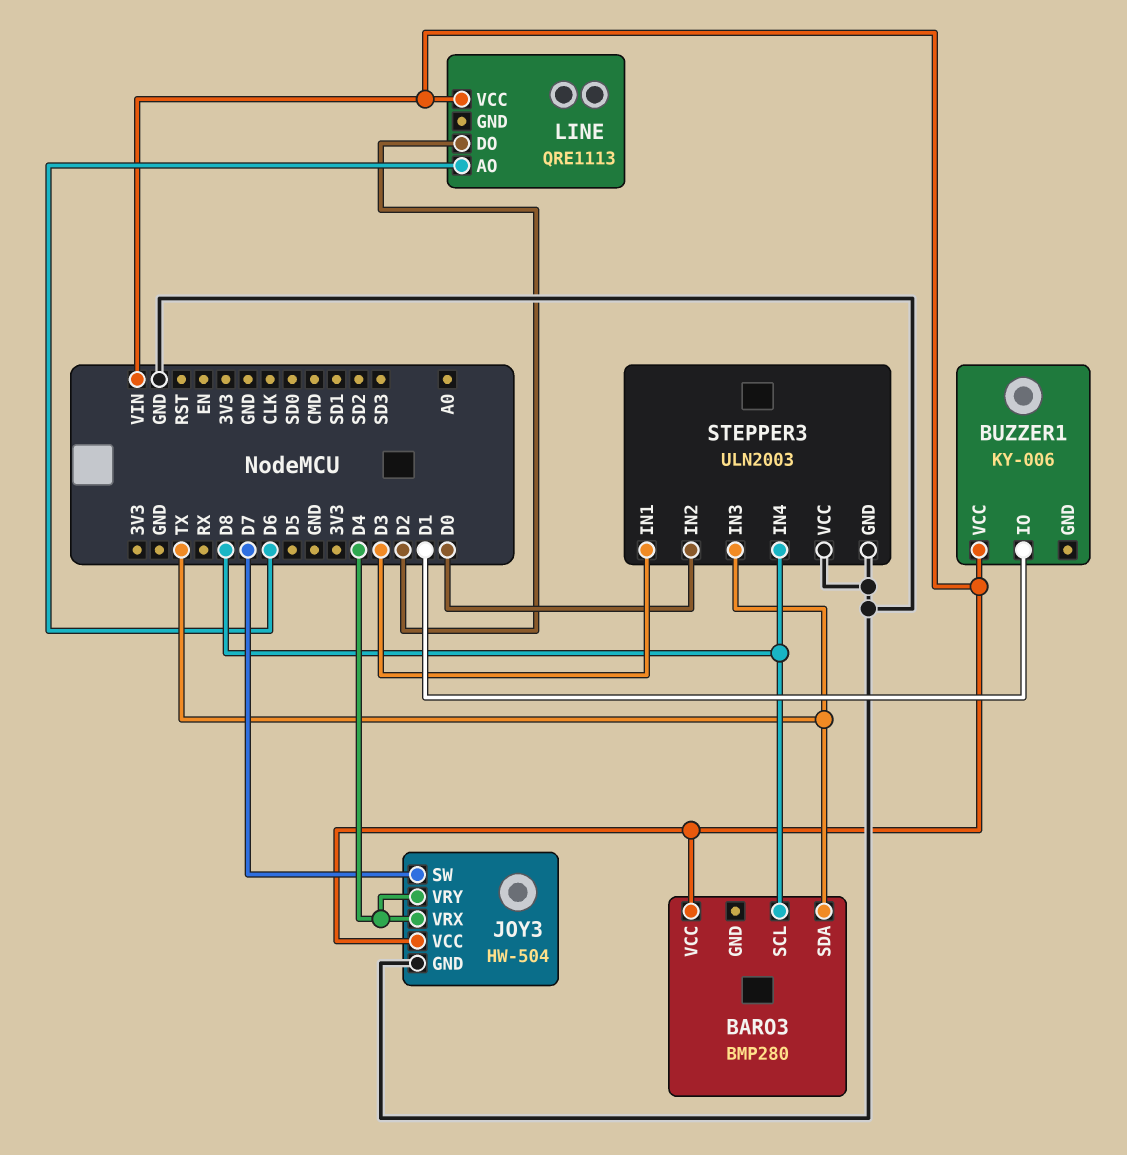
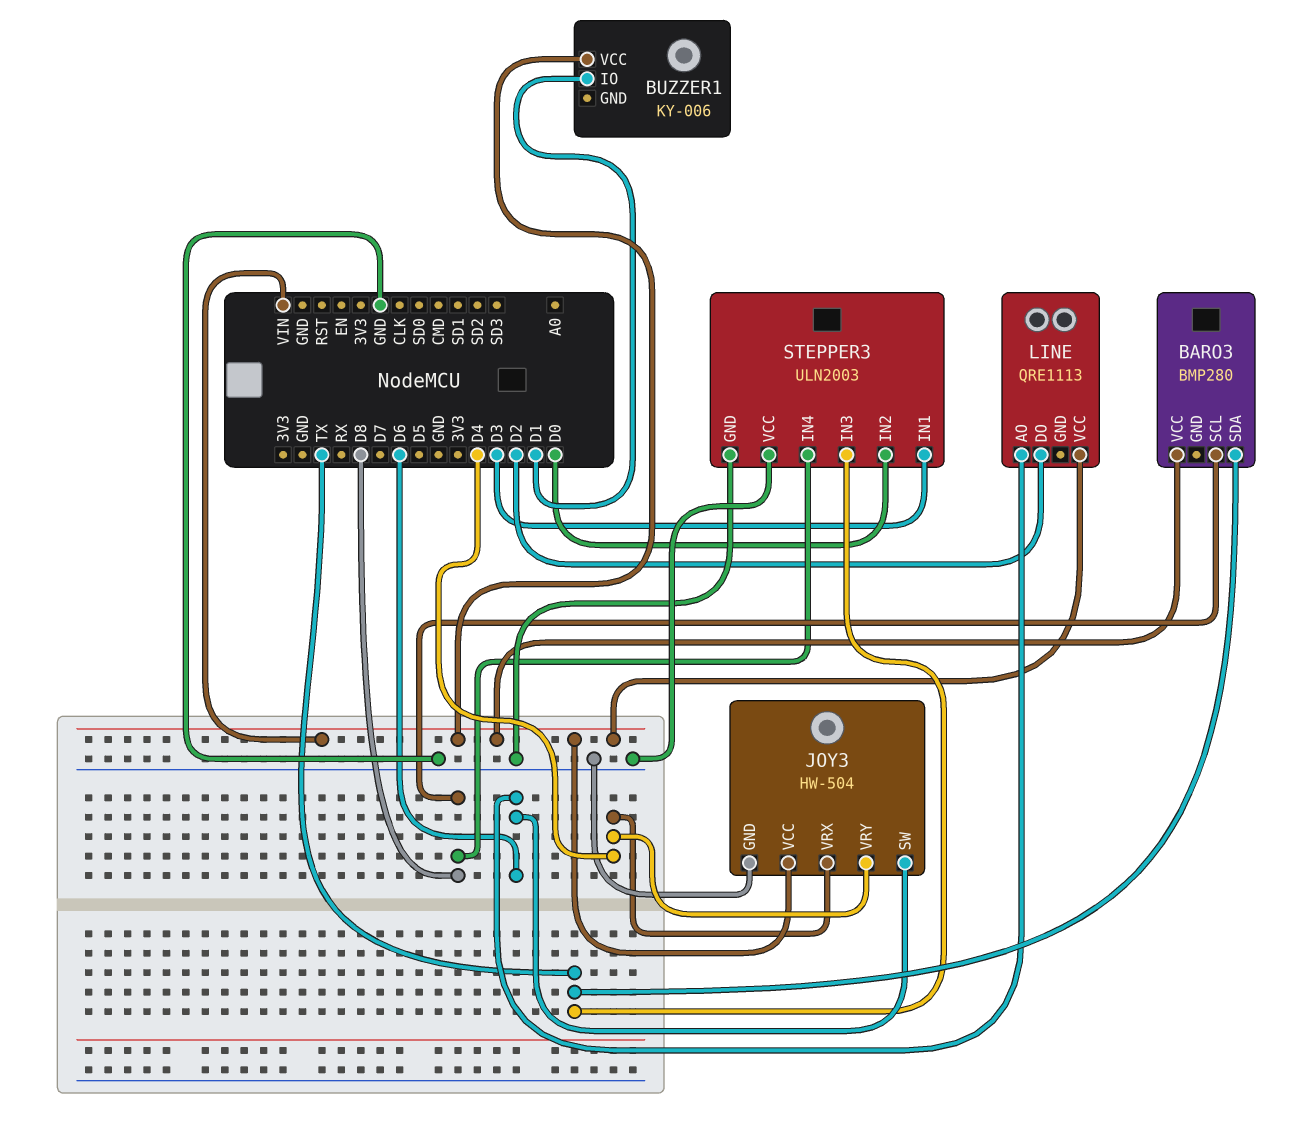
JOY3 pin SW: D7 -> D6

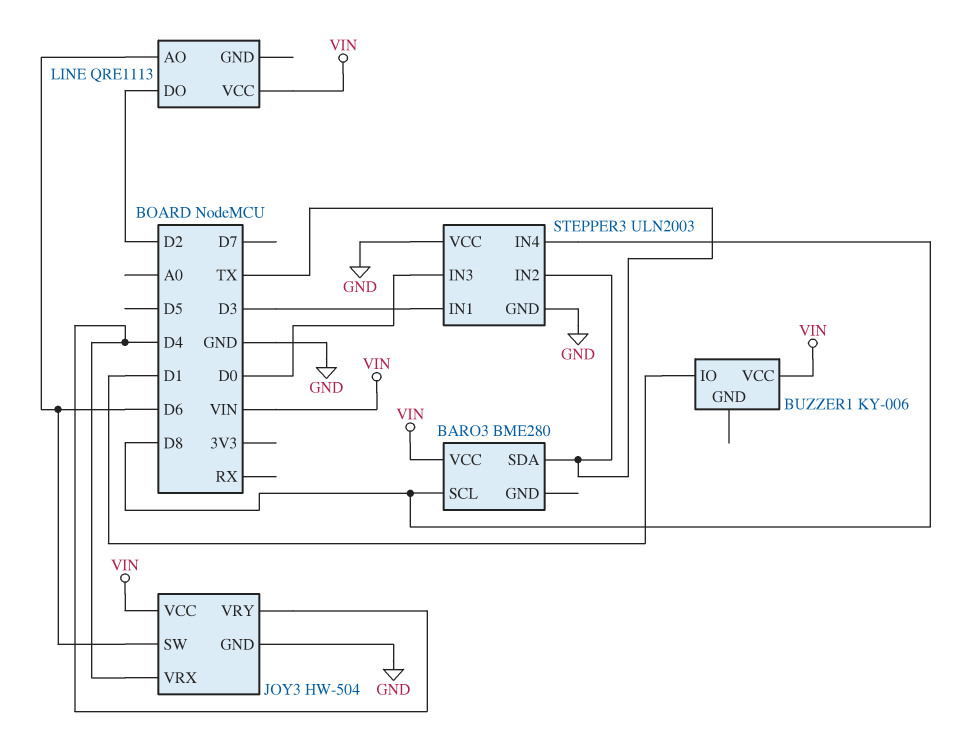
BARO3: BMP280 -> BME280
STEPPER3 pin IN2: D0 -> TX
STEPPER3 pin IN3: TX -> D0

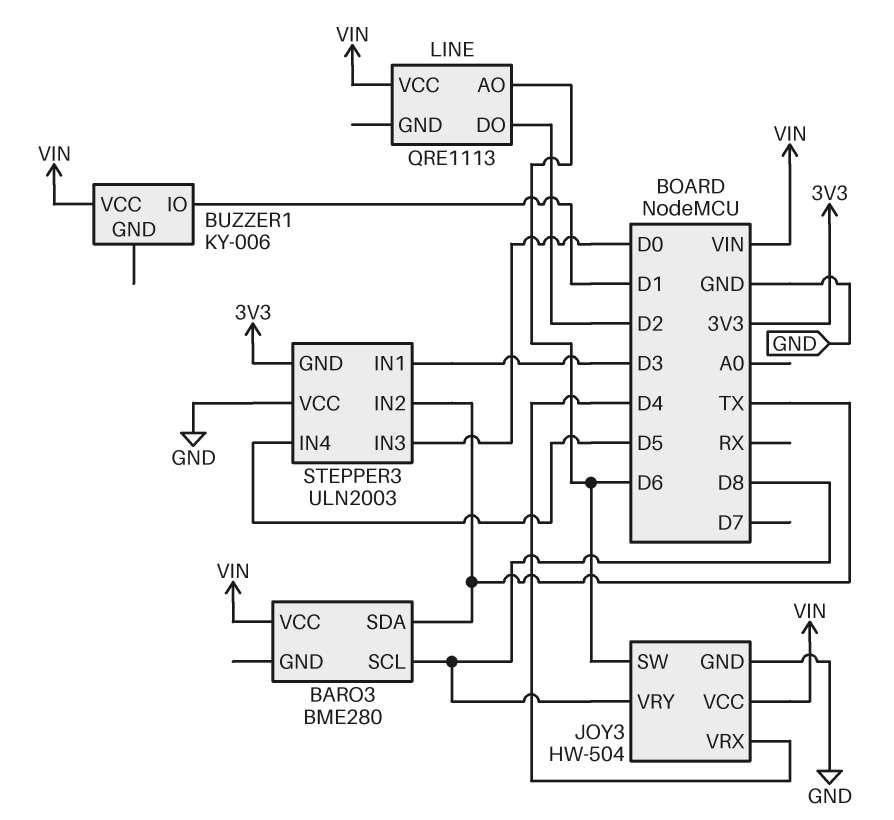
JOY3 pin VRY: D4 -> D8
STEPPER3 pin GND: GND -> 3V3
STEPPER3 pin IN4: D8 -> D5

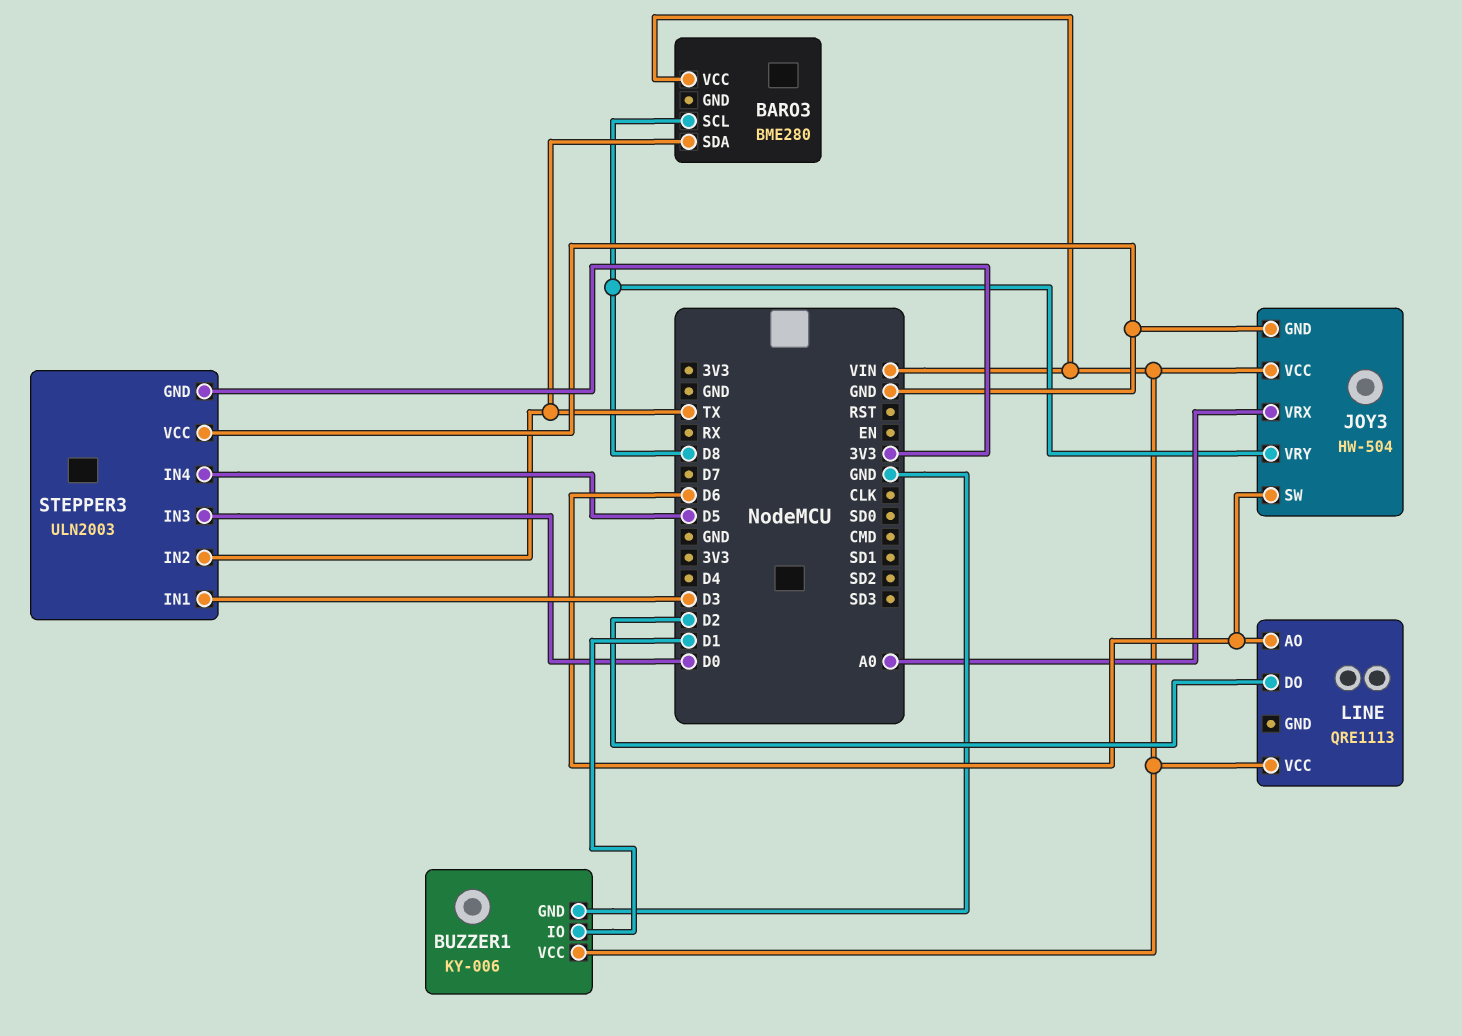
BUZZER1 pin GND: none -> GND
JOY3 pin VRX: D4 -> A0

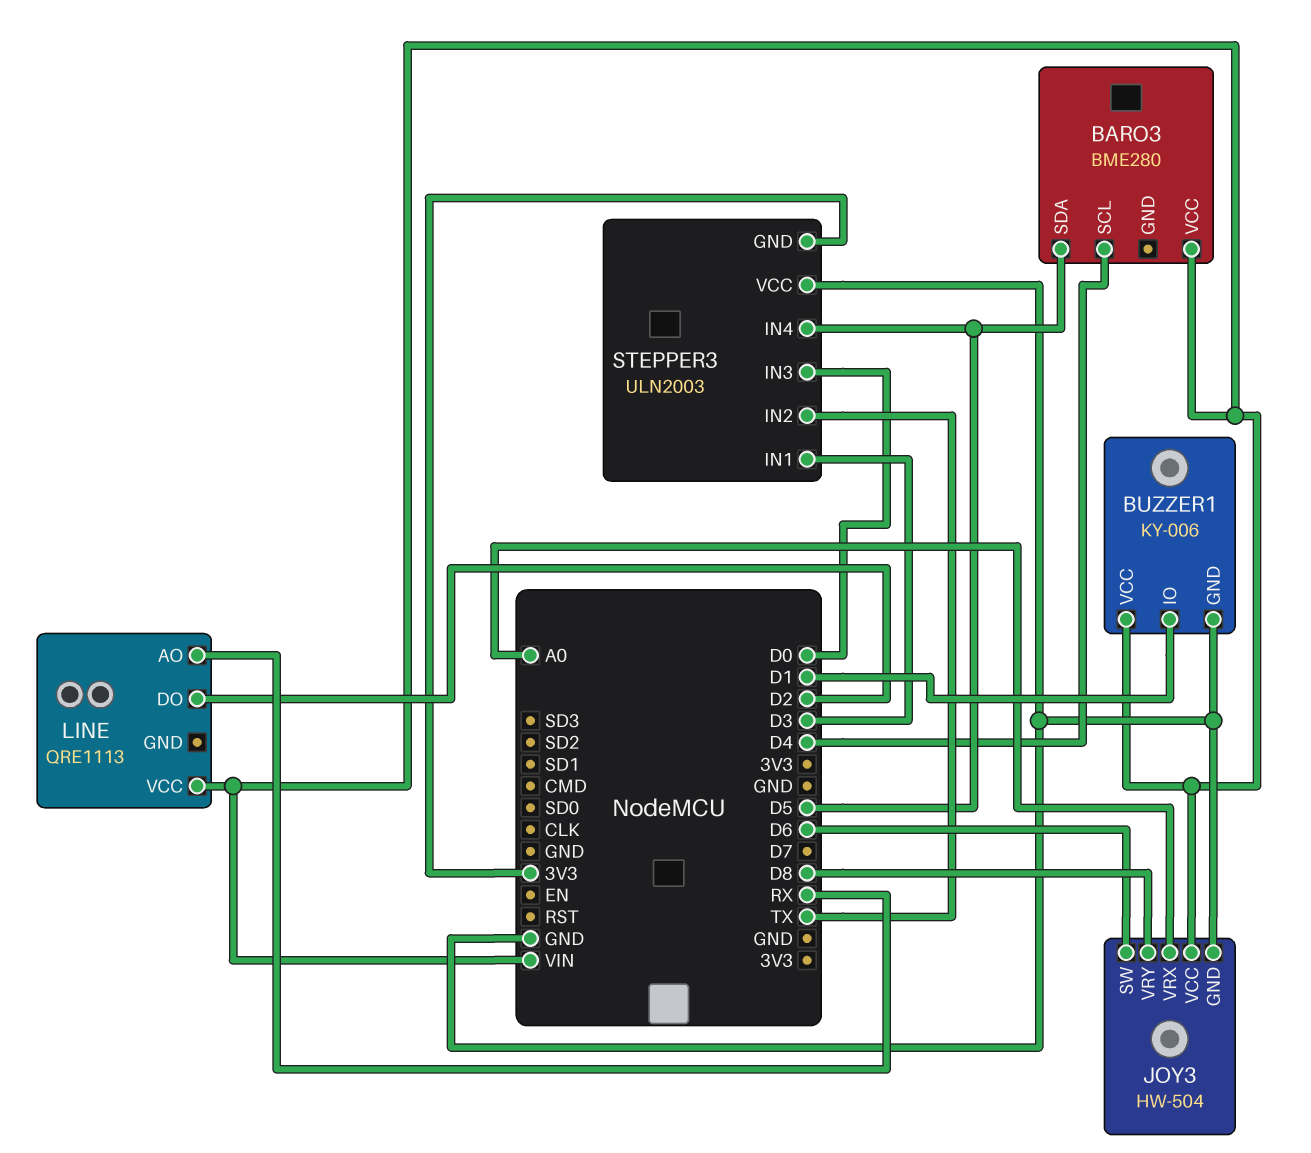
BARO3 pin SCL: D8 -> D4
BARO3 pin SDA: TX -> D5
LINE pin AO: D6 -> RX

